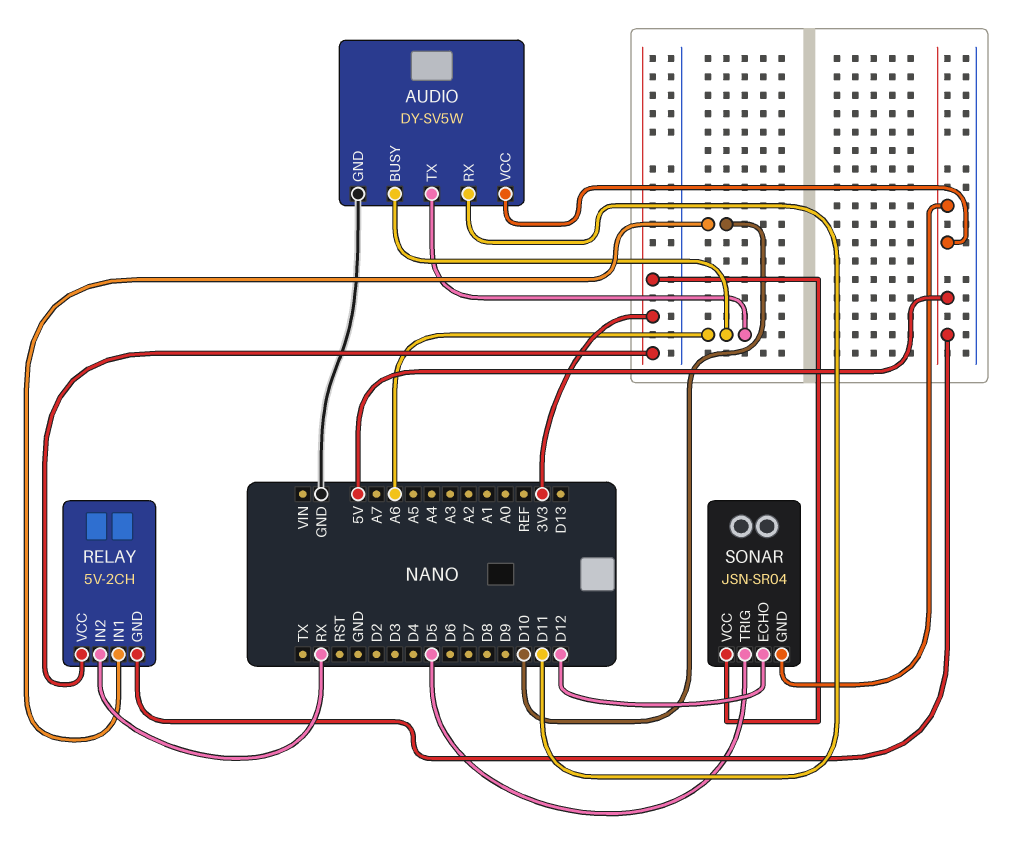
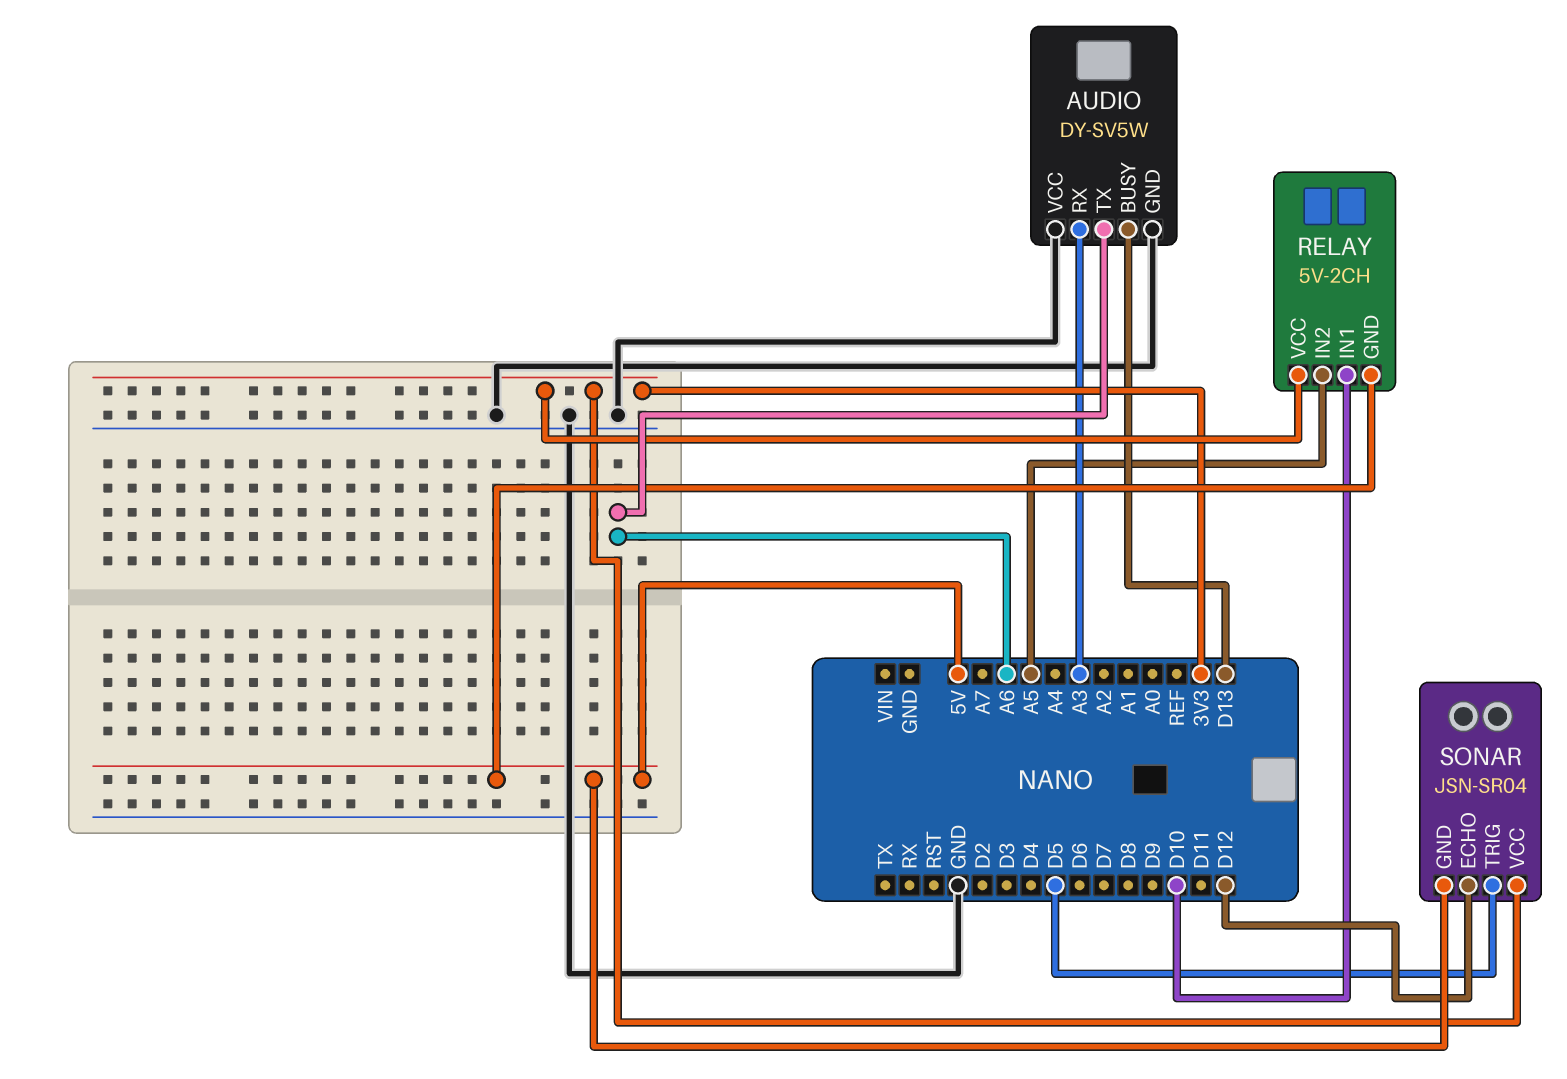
AUDIO pin BUSY: A6 -> D13
AUDIO pin RX: D11 -> A3
AUDIO pin VCC: 5V -> GND
RELAY pin IN2: RX -> A5

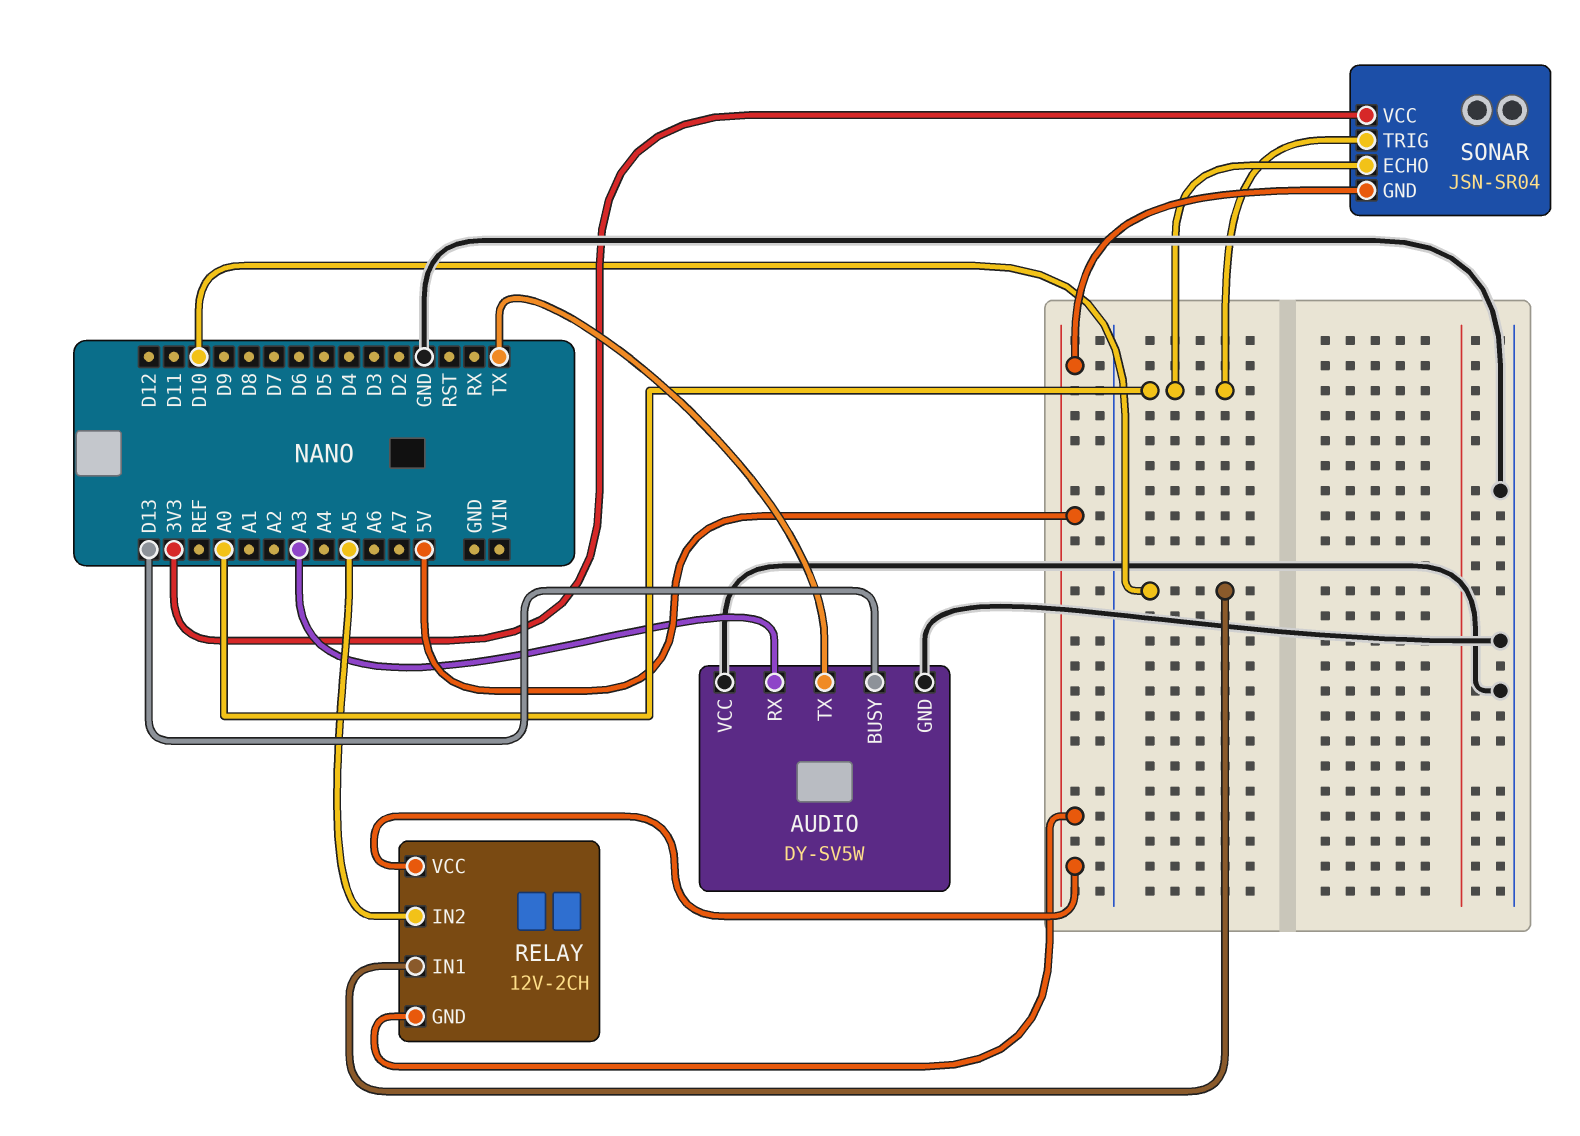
AUDIO pin TX: A6 -> TX
RELAY: 5V-2CH -> 12V-2CH
RELAY pin VCC: 3V3 -> 5V
SONAR pin ECHO: D12 -> A0
SONAR pin TRIG: D5 -> A0

